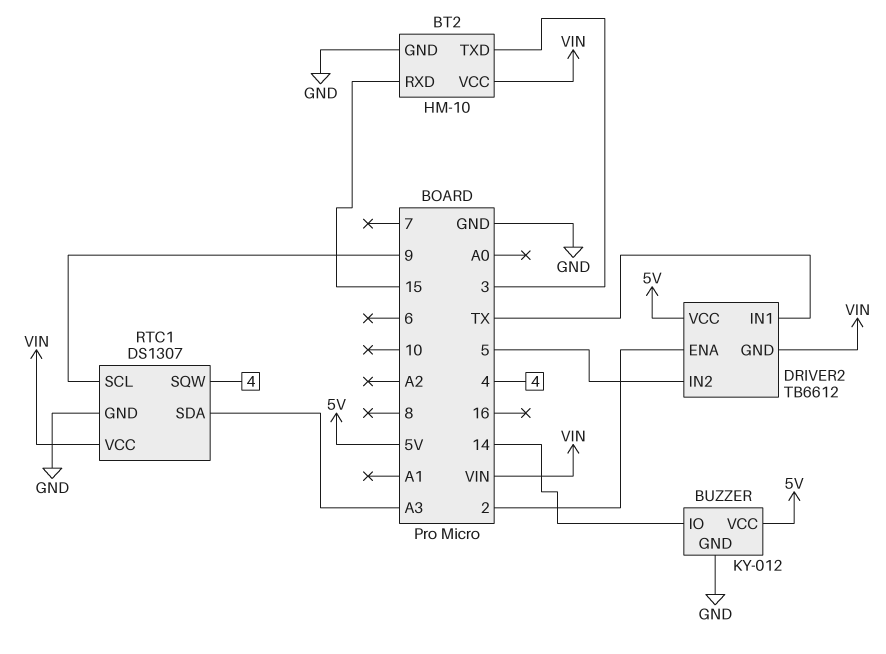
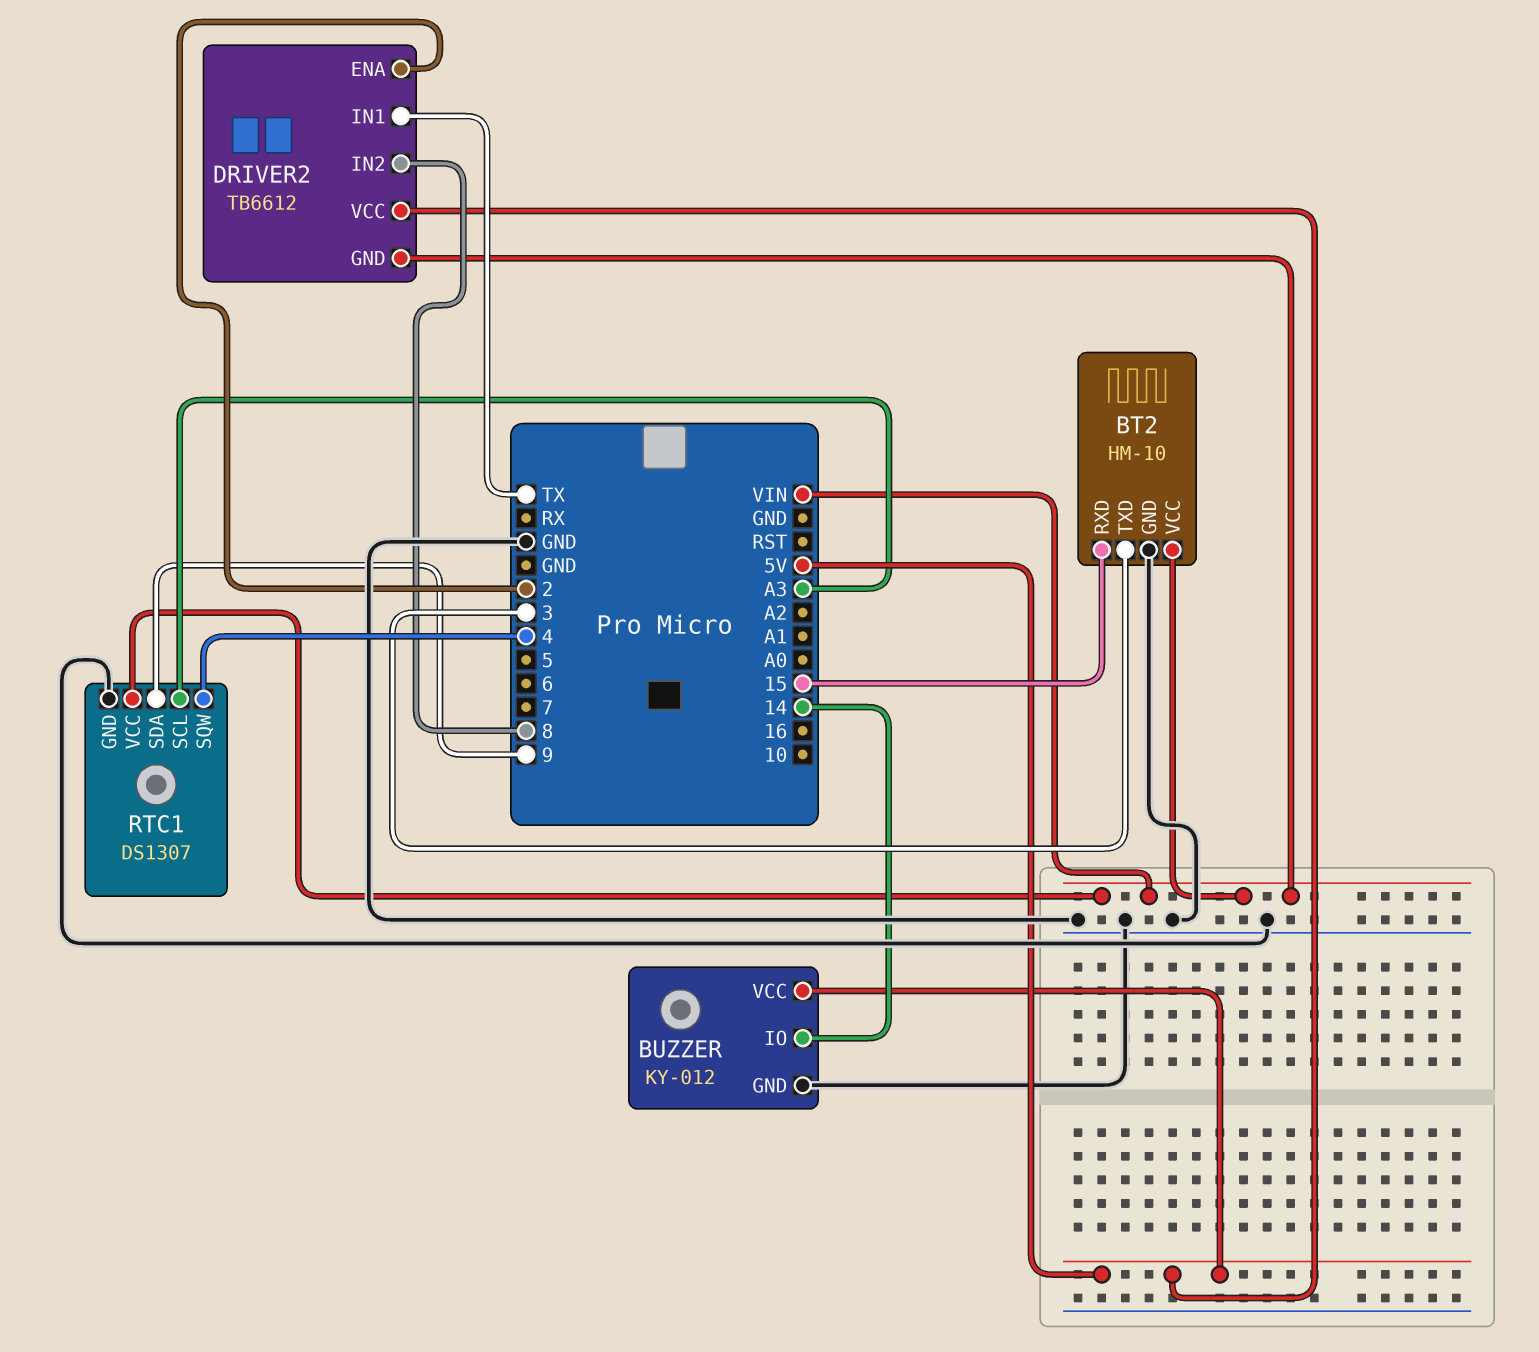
DRIVER2 pin IN2: 5 -> 8
RTC1 pin SCL: 9 -> A3
RTC1 pin SDA: A3 -> 9

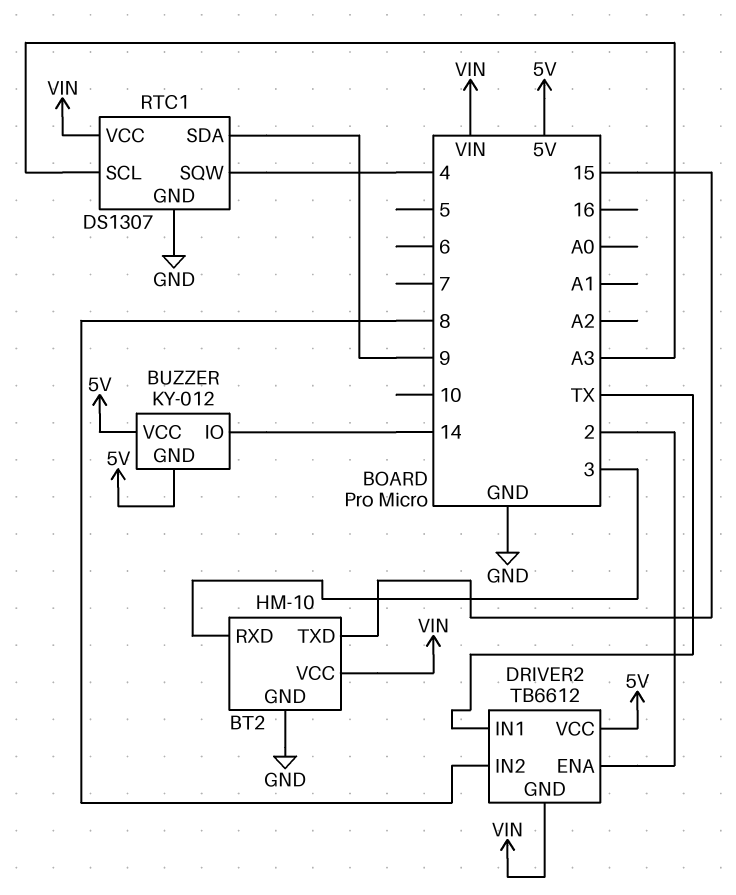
BT2 pin RXD: 15 -> 3
BT2 pin TXD: 3 -> 15
BUZZER pin GND: GND -> 5V

